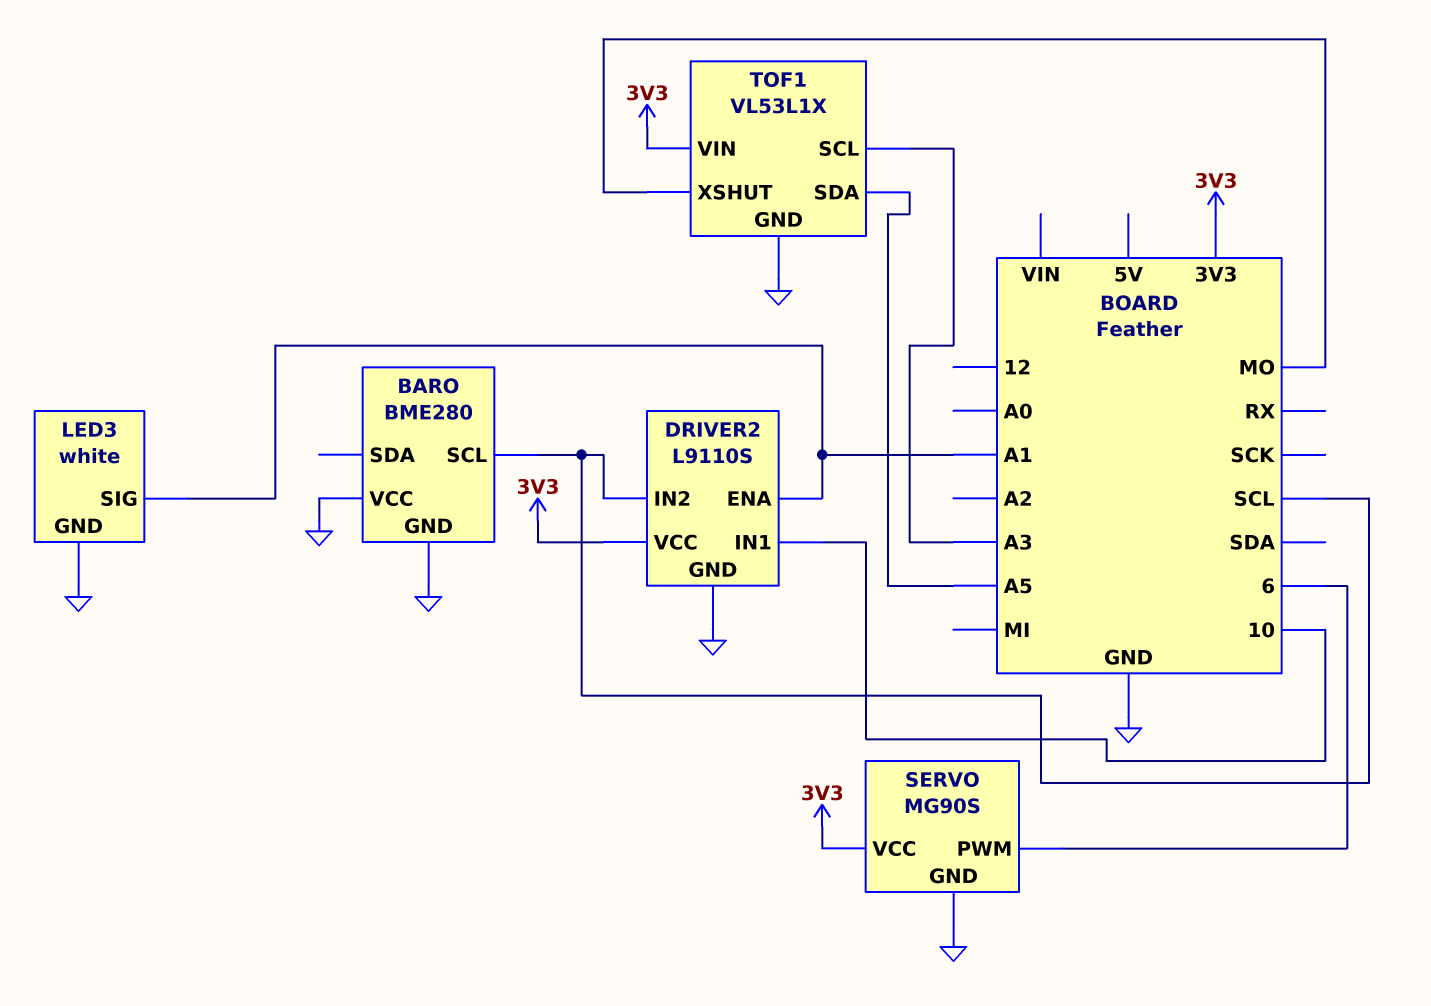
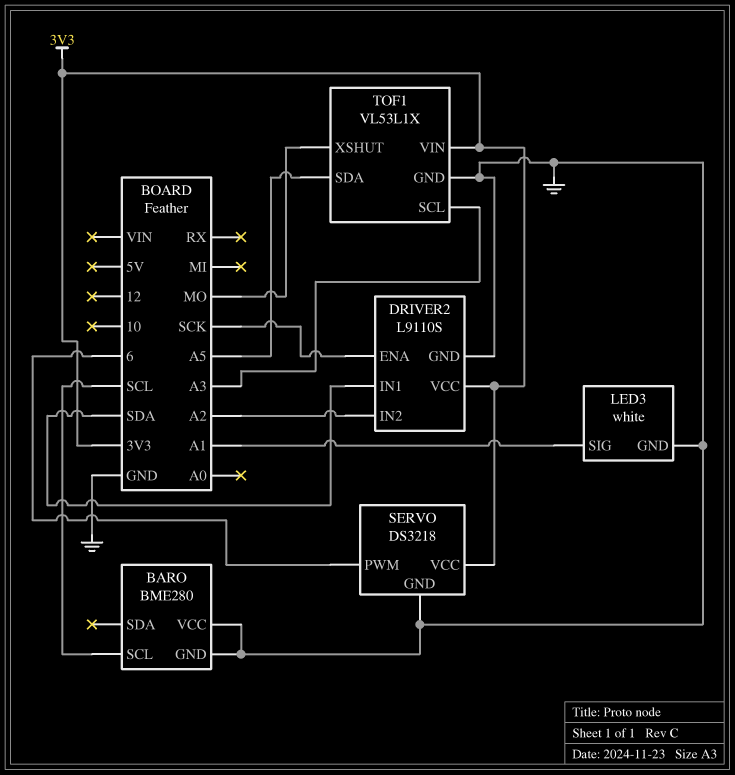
DRIVER2 pin ENA: A1 -> SCK
DRIVER2 pin IN1: 10 -> SDA
DRIVER2 pin IN2: SCL -> A2
SERVO: MG90S -> DS3218

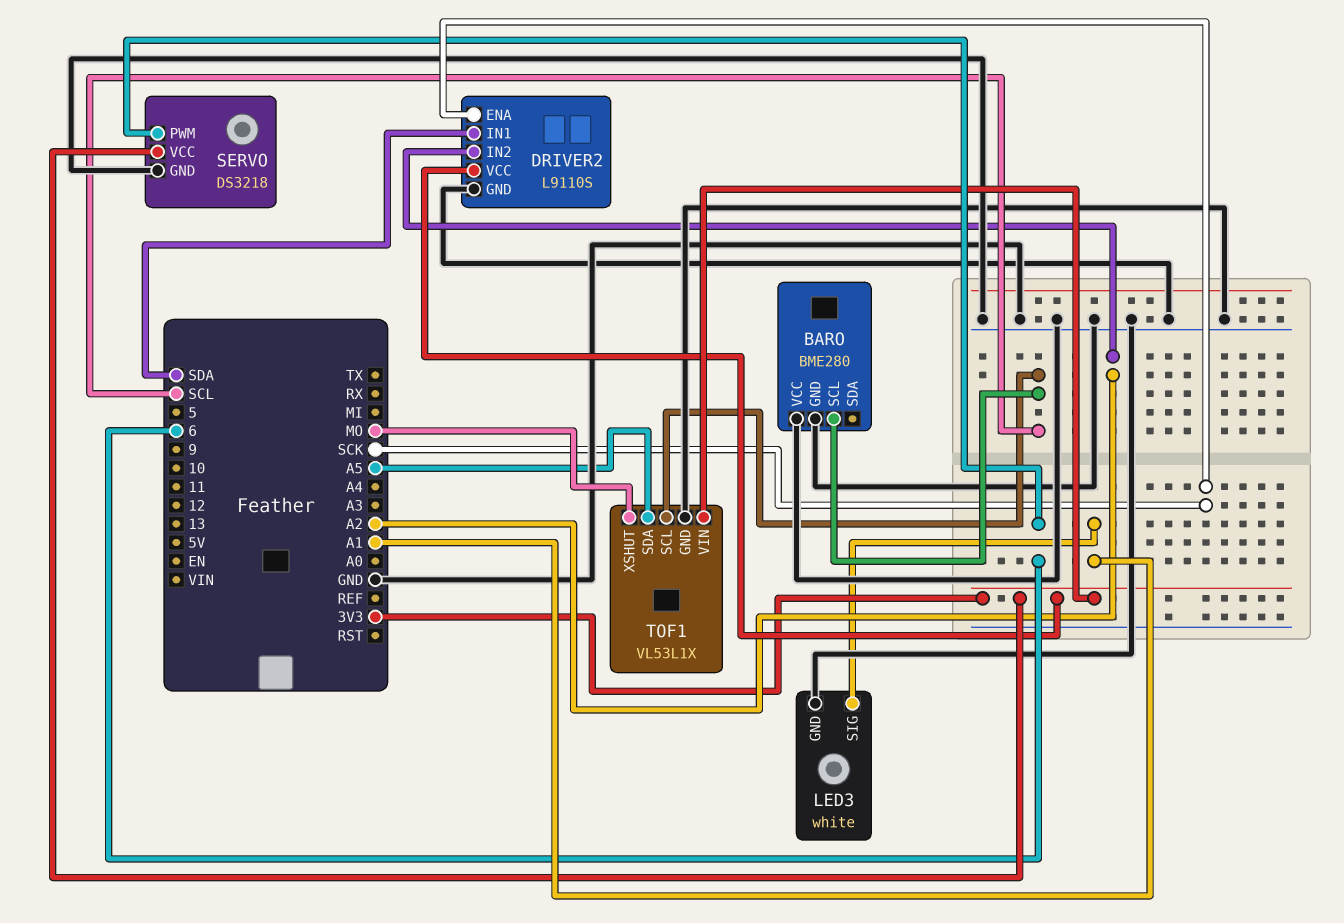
TOF1 pin SCL: A3 -> SCL

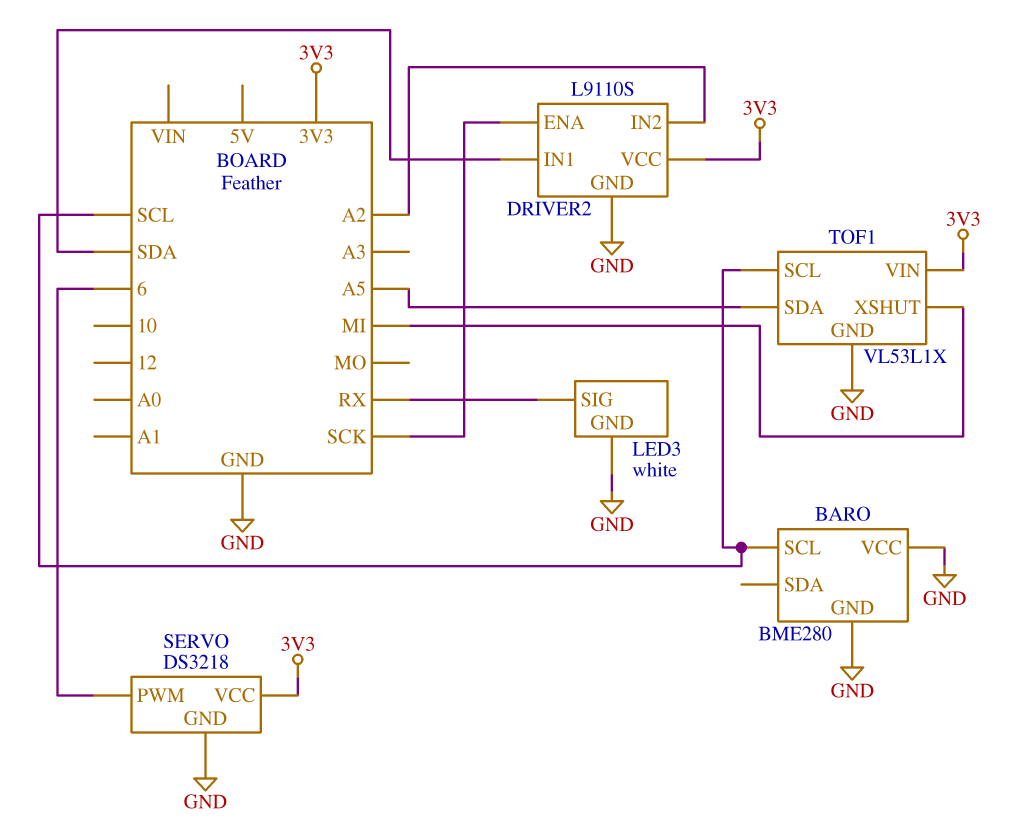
LED3 pin SIG: A1 -> RX
TOF1 pin XSHUT: MO -> MI

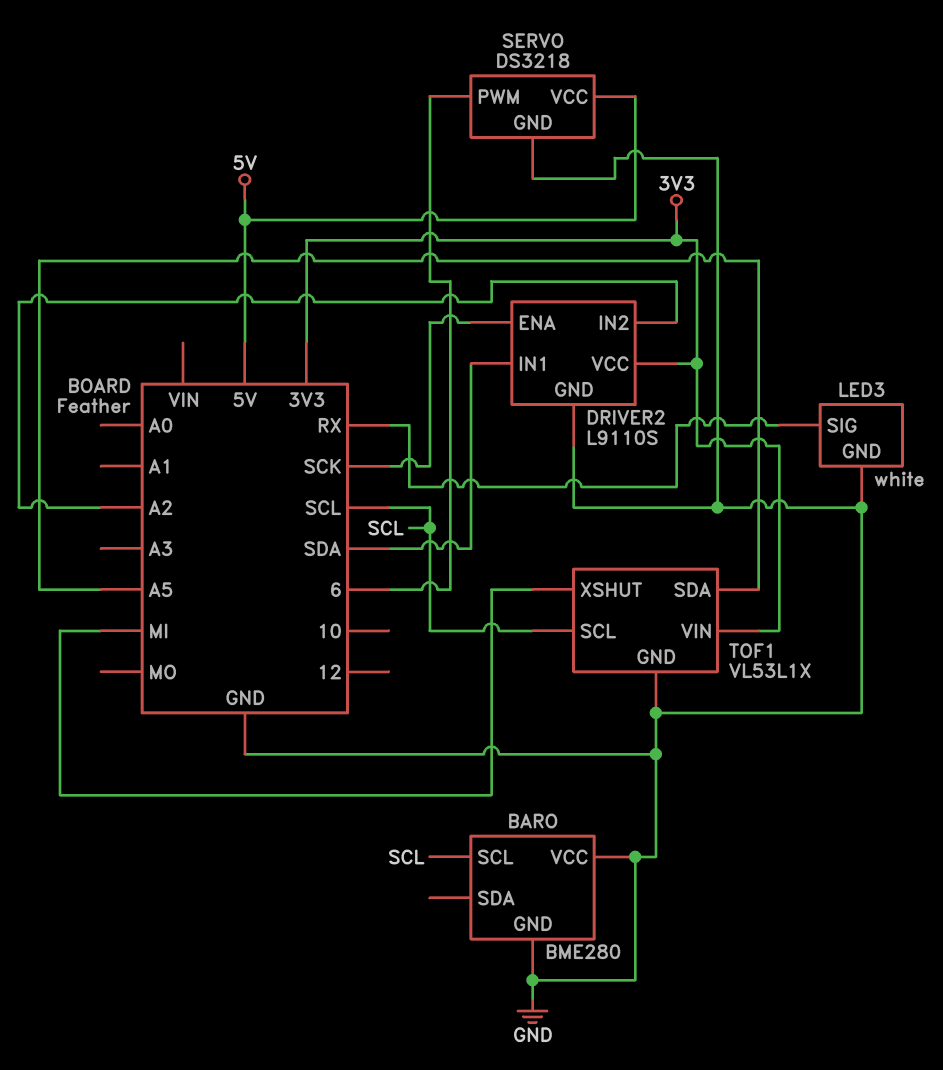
SERVO pin VCC: 3V3 -> 5V

